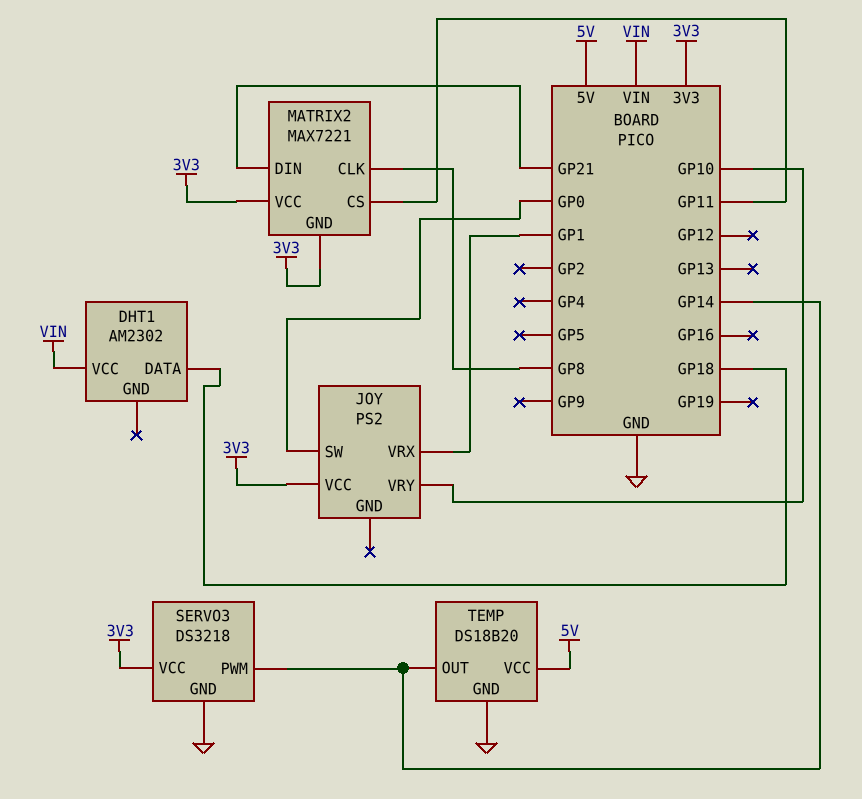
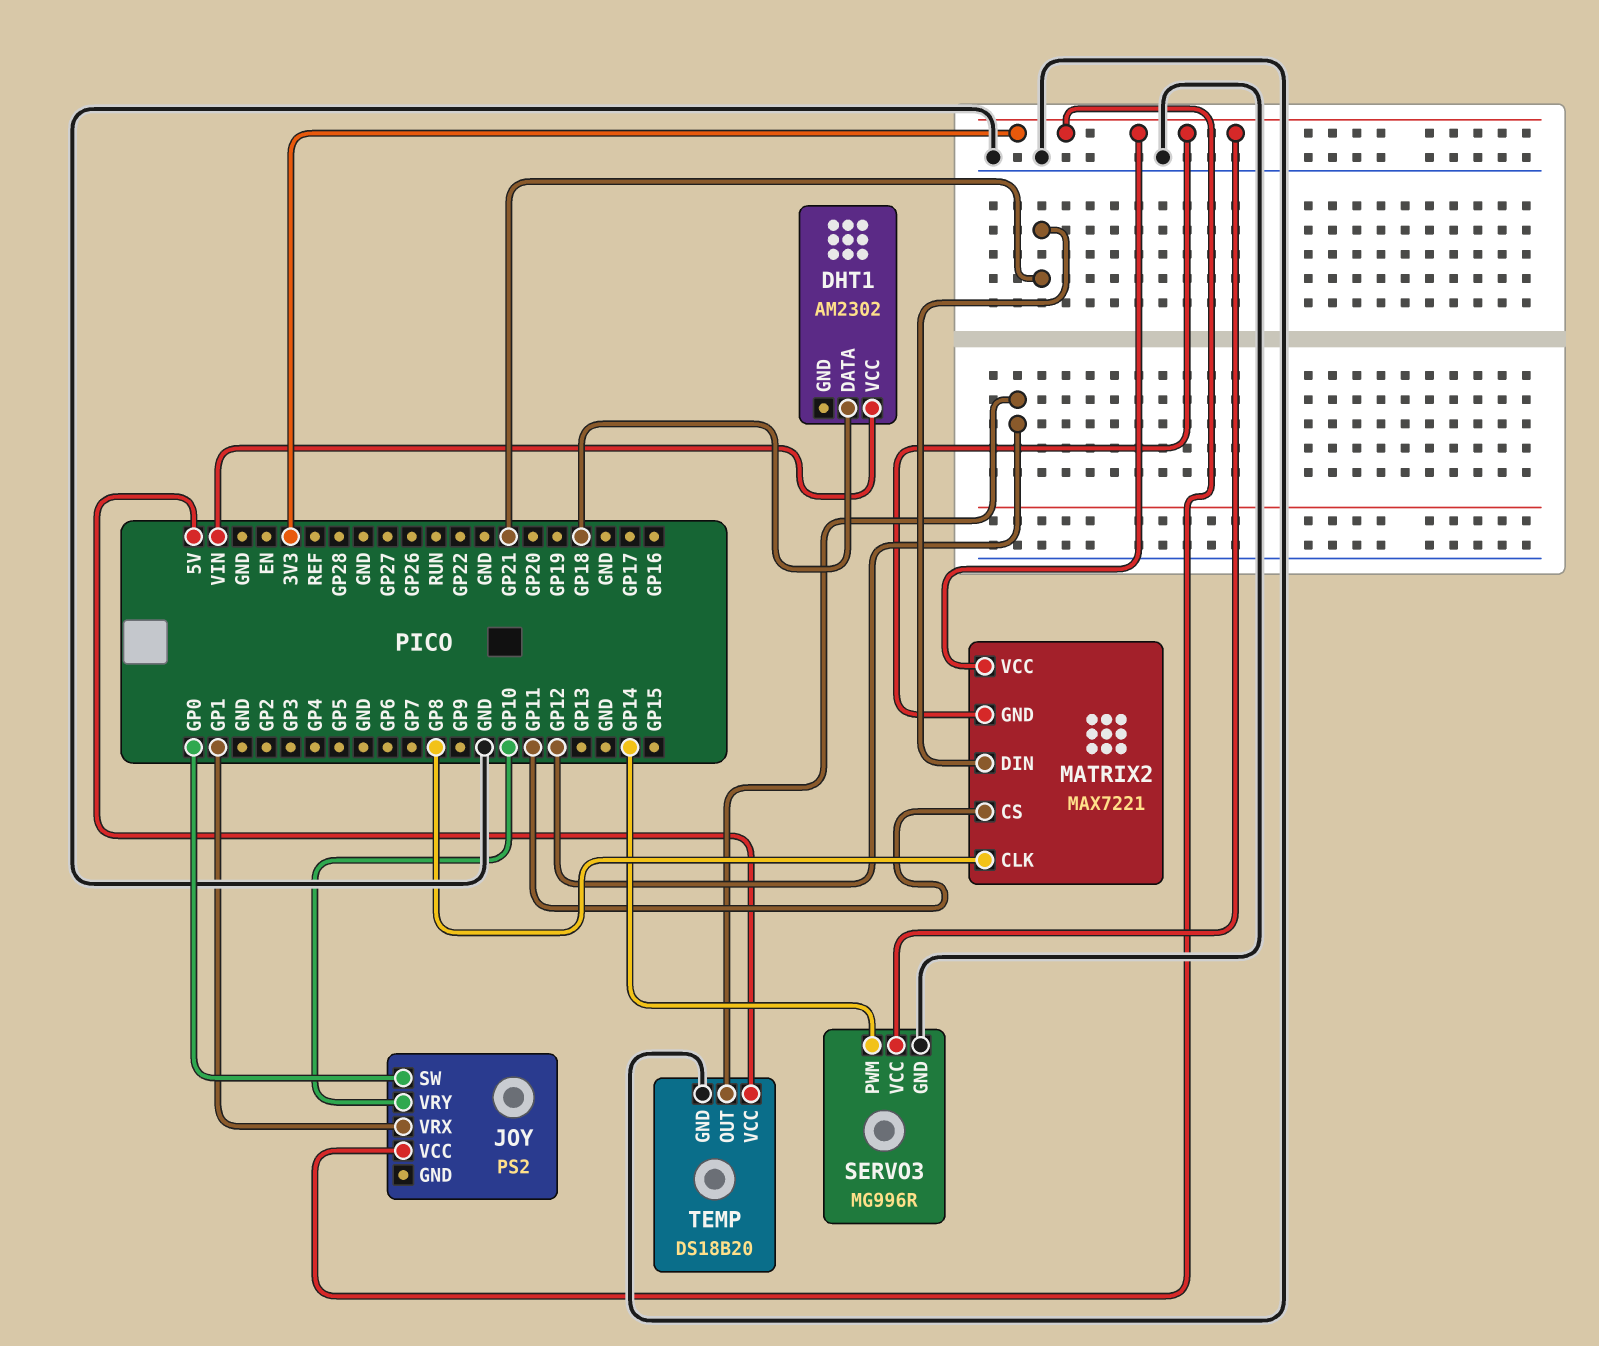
SERVO3: DS3218 -> MG996R
TEMP pin OUT: GP14 -> GP12

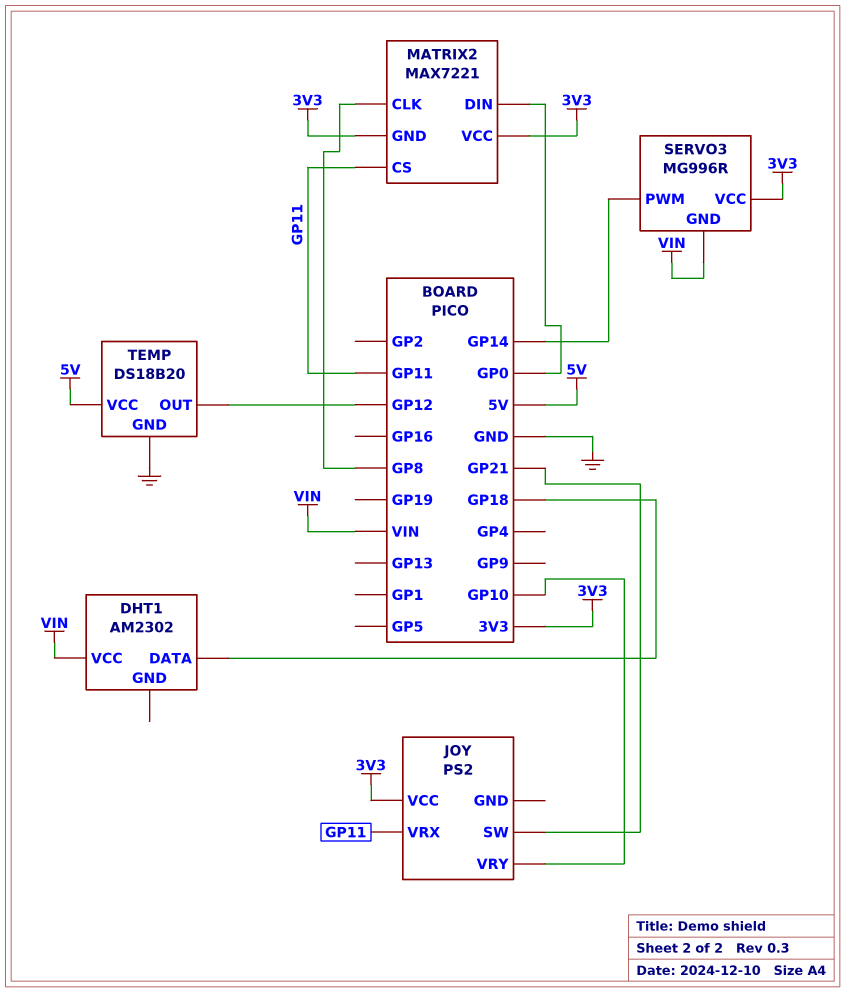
JOY pin SW: GP0 -> GP21
JOY pin VRX: GP1 -> GP11
MATRIX2 pin DIN: GP21 -> GP0
SERVO3 pin GND: GND -> VIN

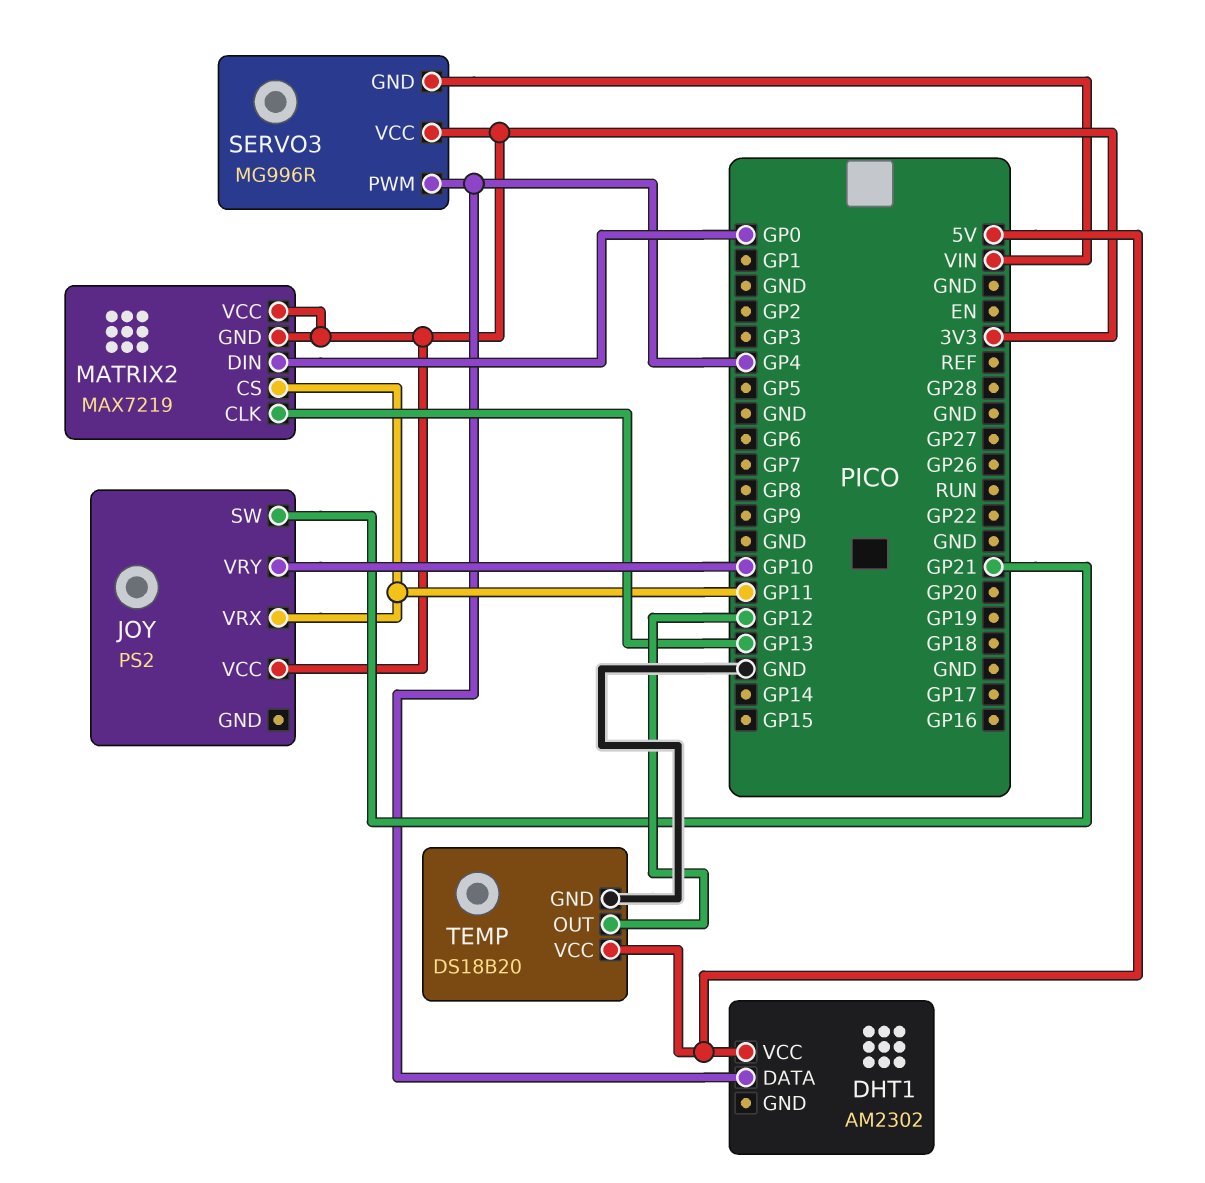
DHT1 pin DATA: GP18 -> GP4
DHT1 pin VCC: VIN -> 5V
MATRIX2: MAX7221 -> MAX7219
MATRIX2 pin CLK: GP8 -> GP13
SERVO3 pin PWM: GP14 -> GP4

